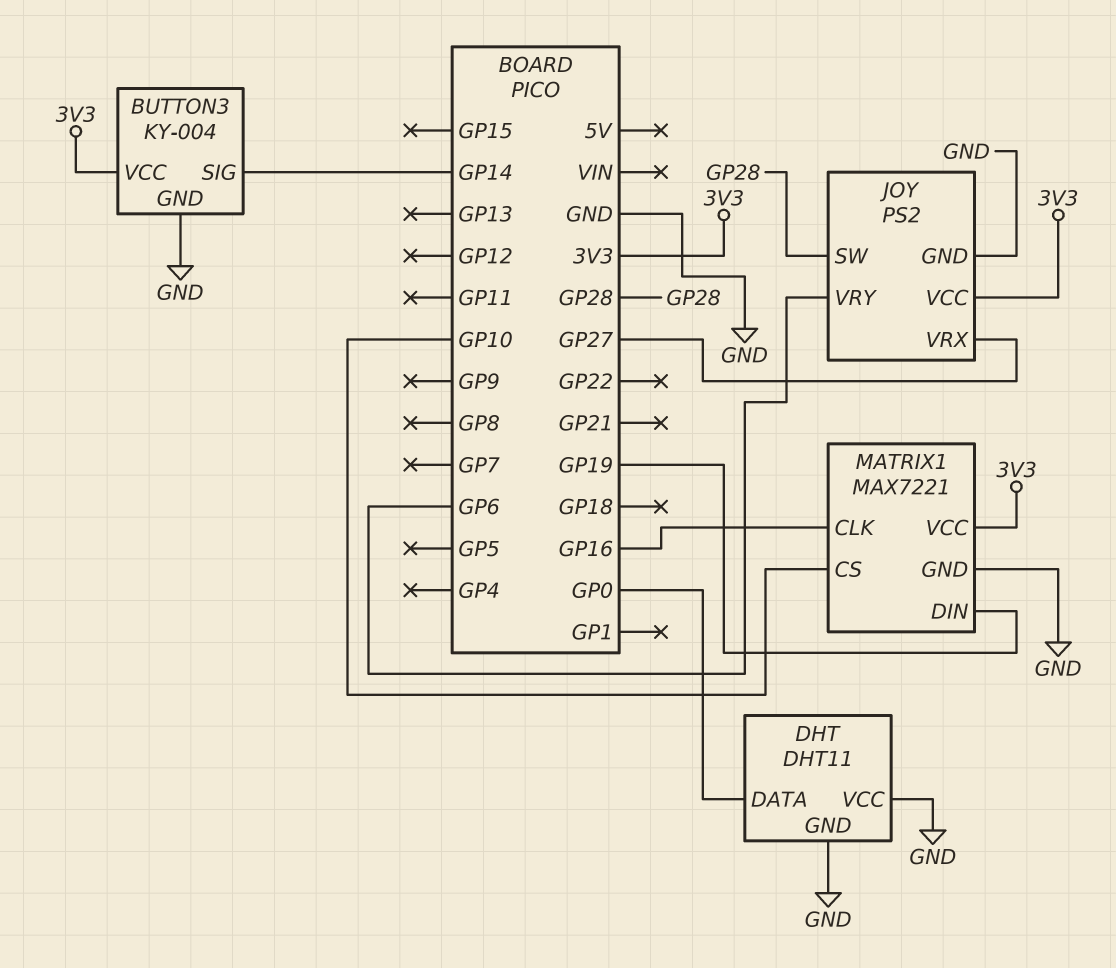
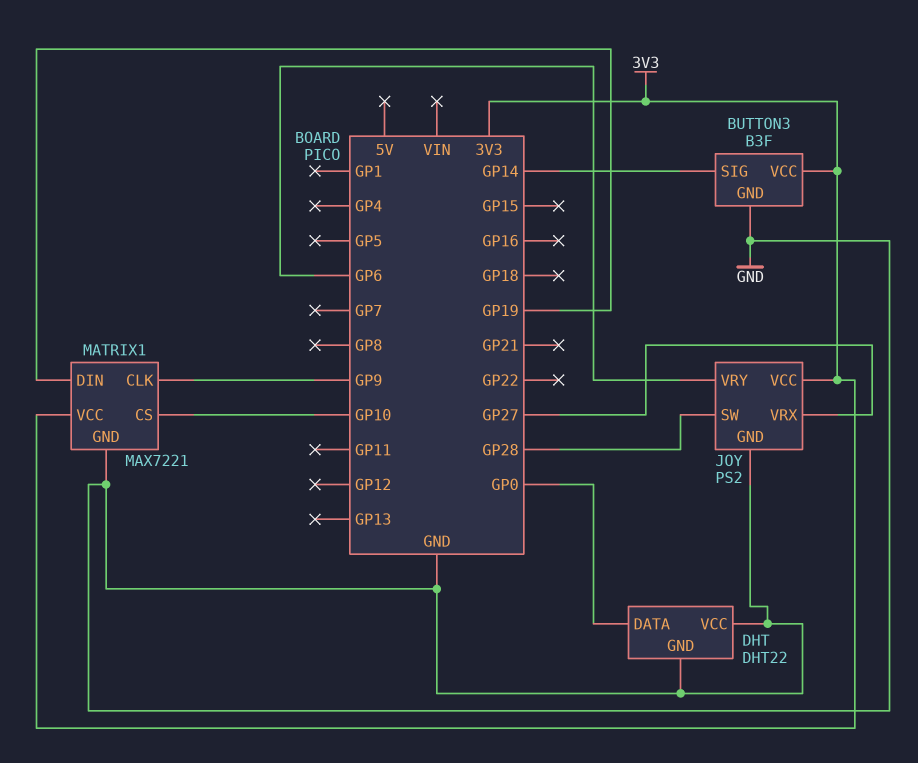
BUTTON3: KY-004 -> B3F
DHT: DHT11 -> DHT22
MATRIX1 pin CLK: GP16 -> GP9

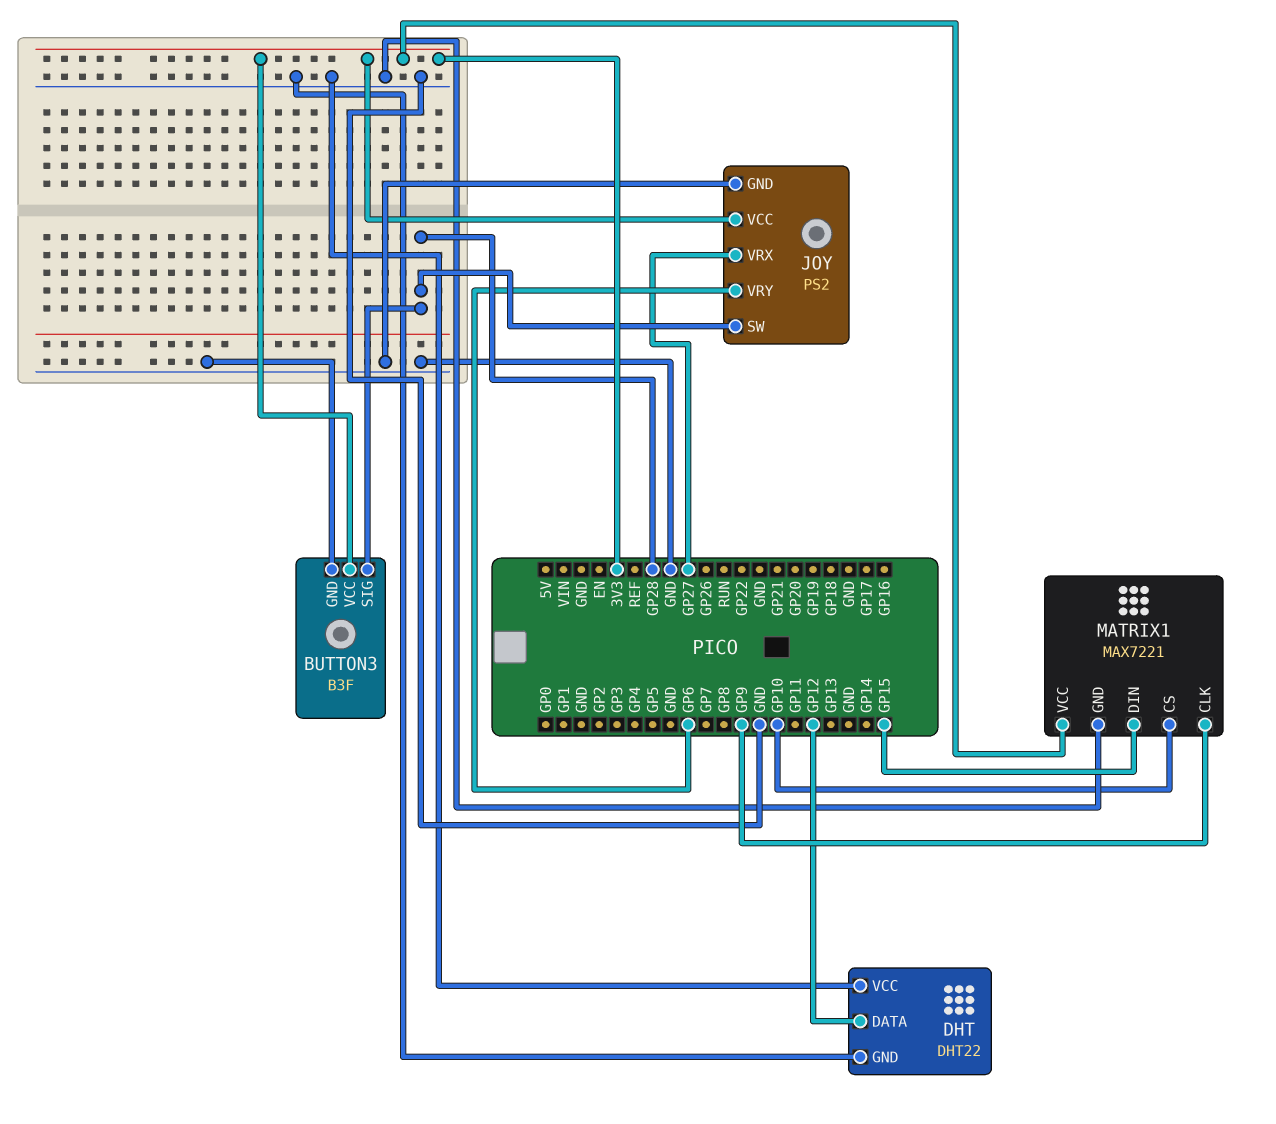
BUTTON3 pin SIG: GP14 -> GP28
DHT pin DATA: GP0 -> GP12
MATRIX1 pin DIN: GP19 -> GP15

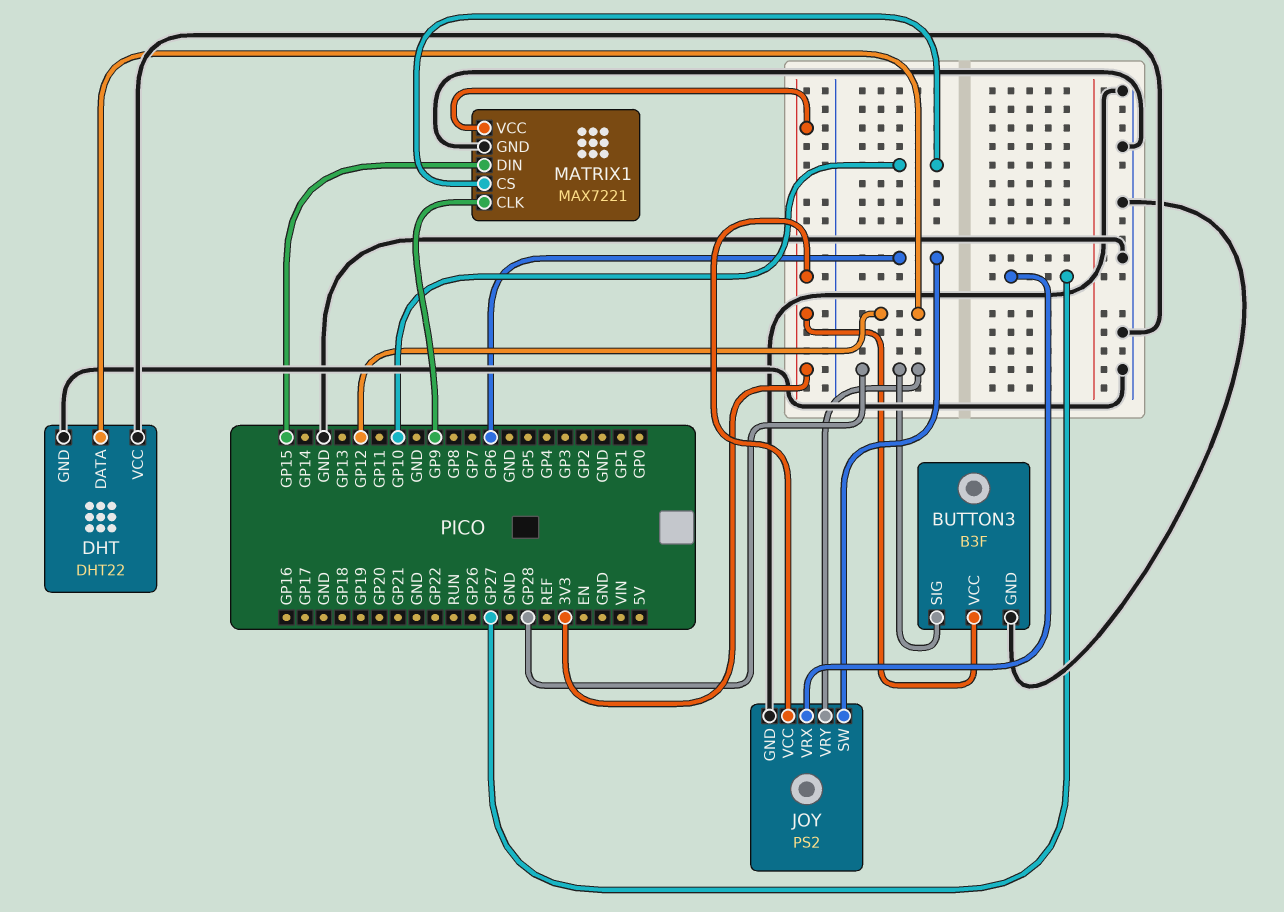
JOY pin SW: GP28 -> GP6
JOY pin VRY: GP6 -> GP28

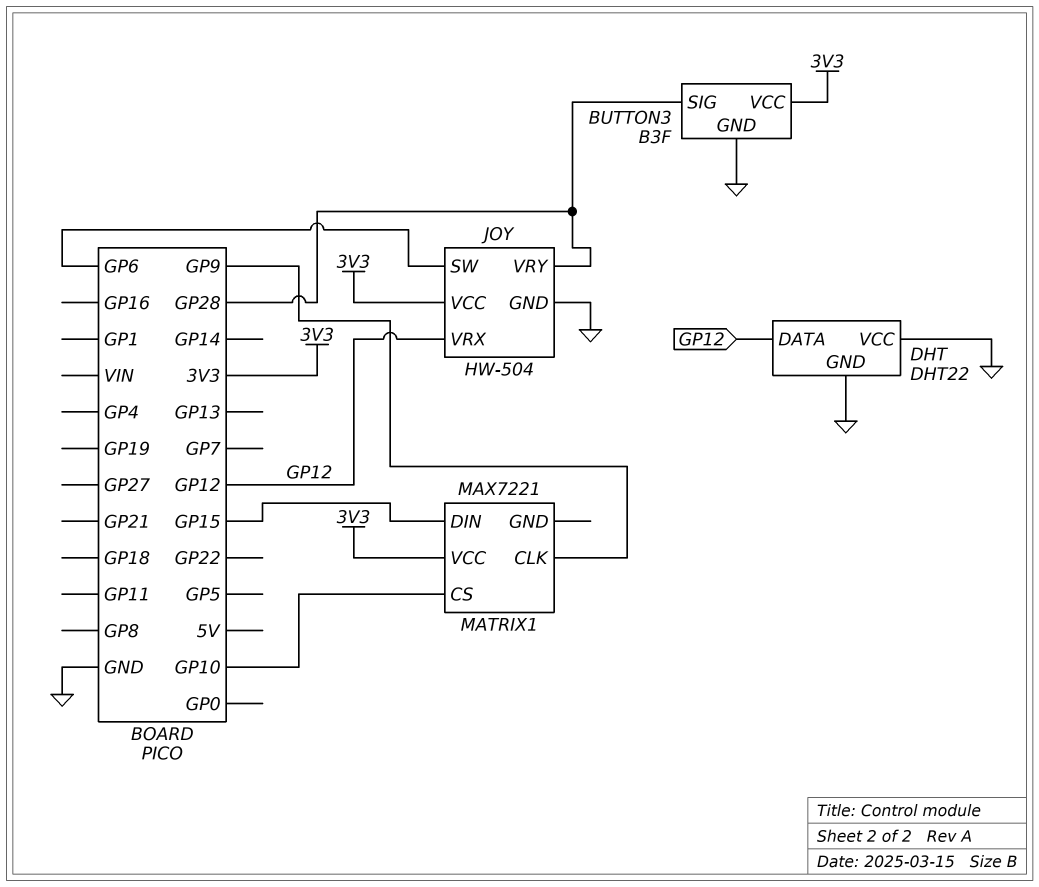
JOY: PS2 -> HW-504
JOY pin VRX: GP27 -> GP12
MATRIX1 pin GND: GND -> none

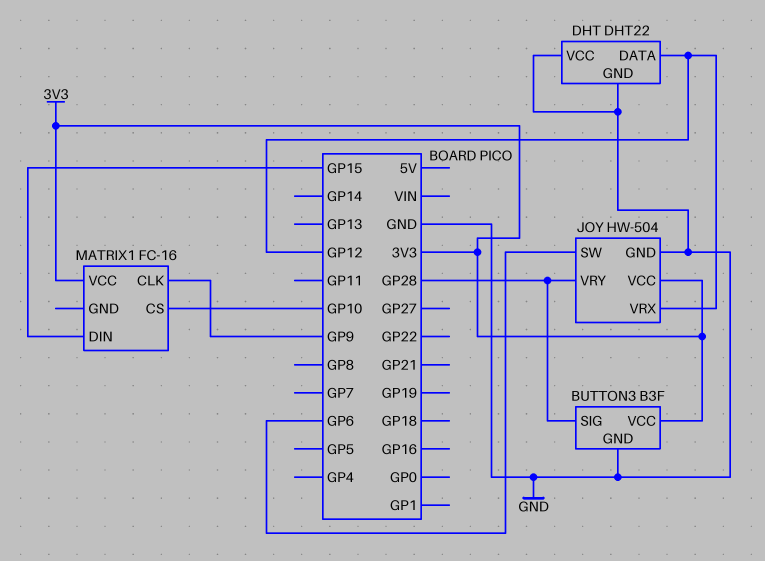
MATRIX1: MAX7221 -> FC-16

